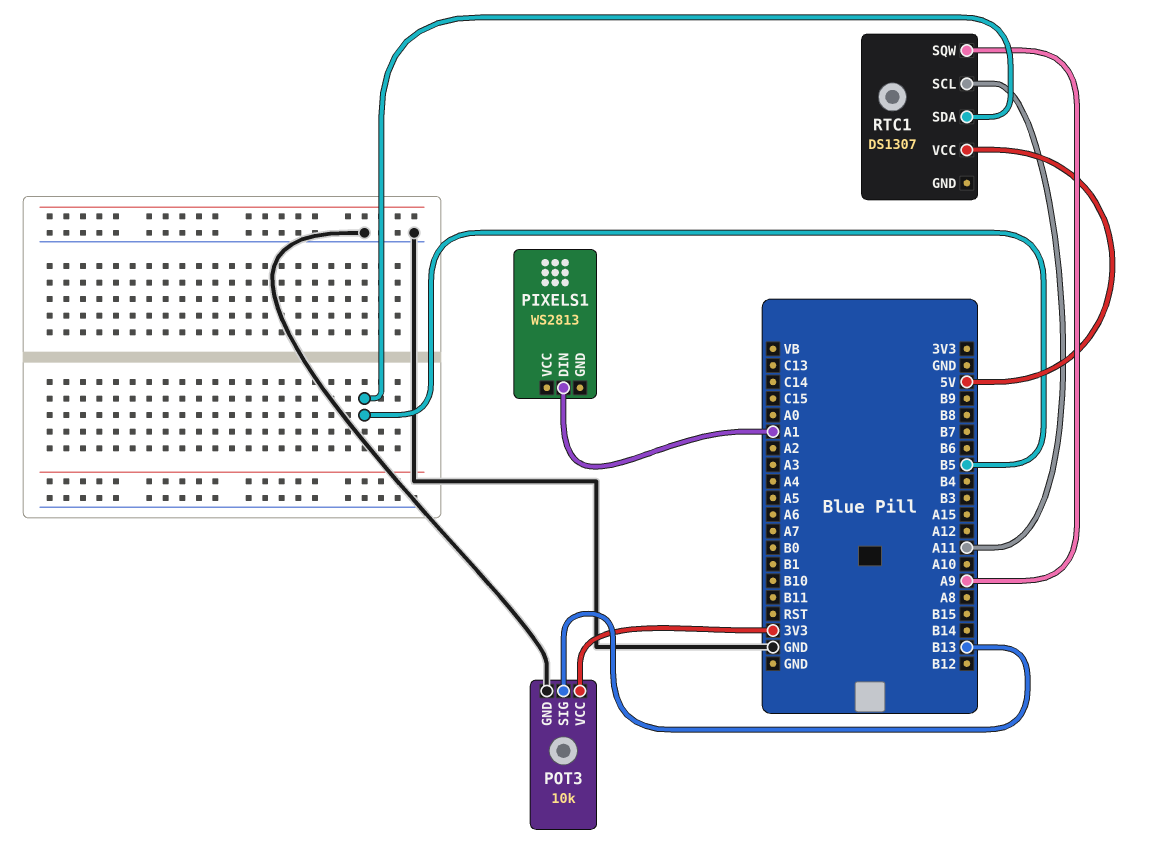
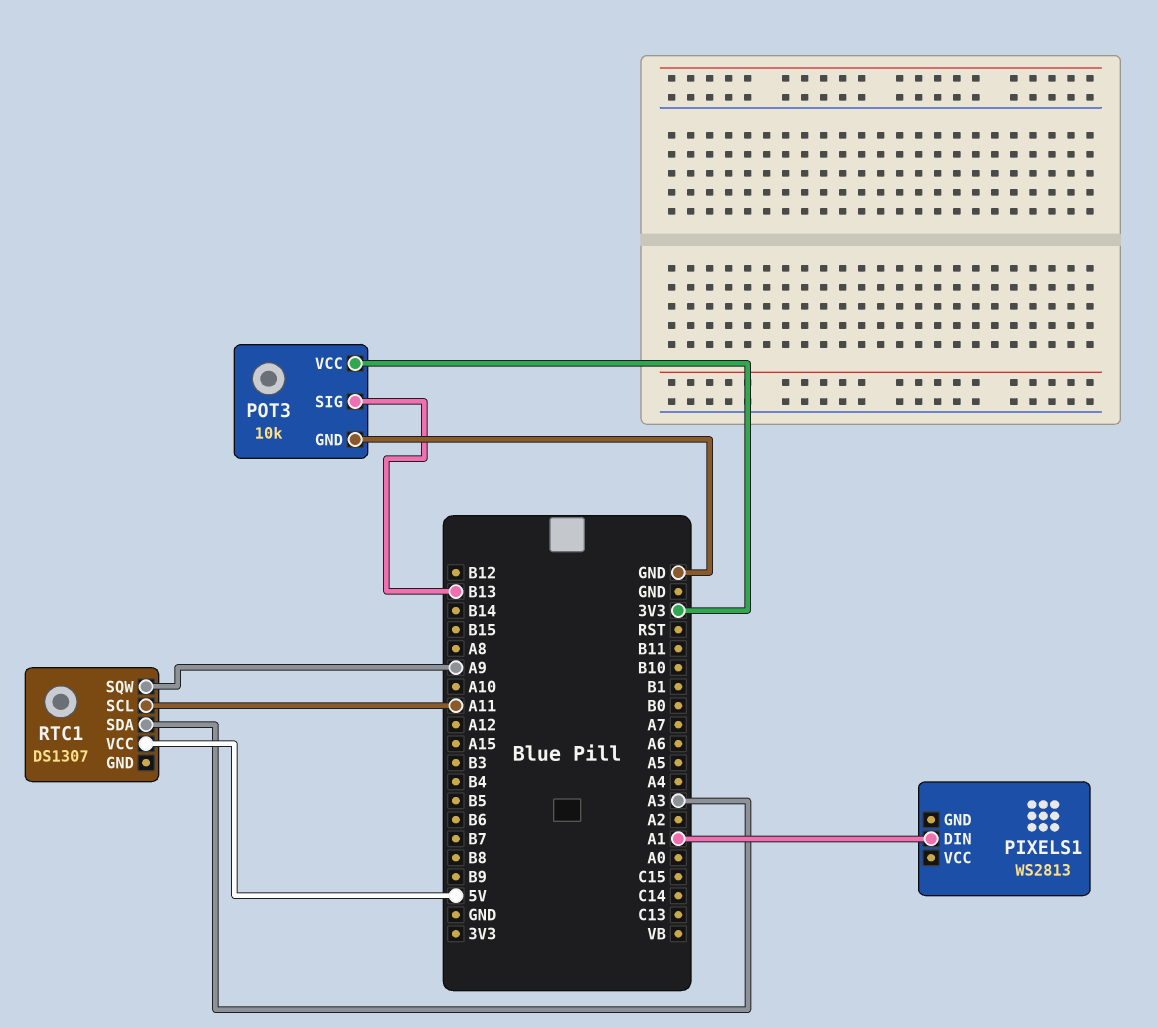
RTC1 pin SDA: B5 -> A3

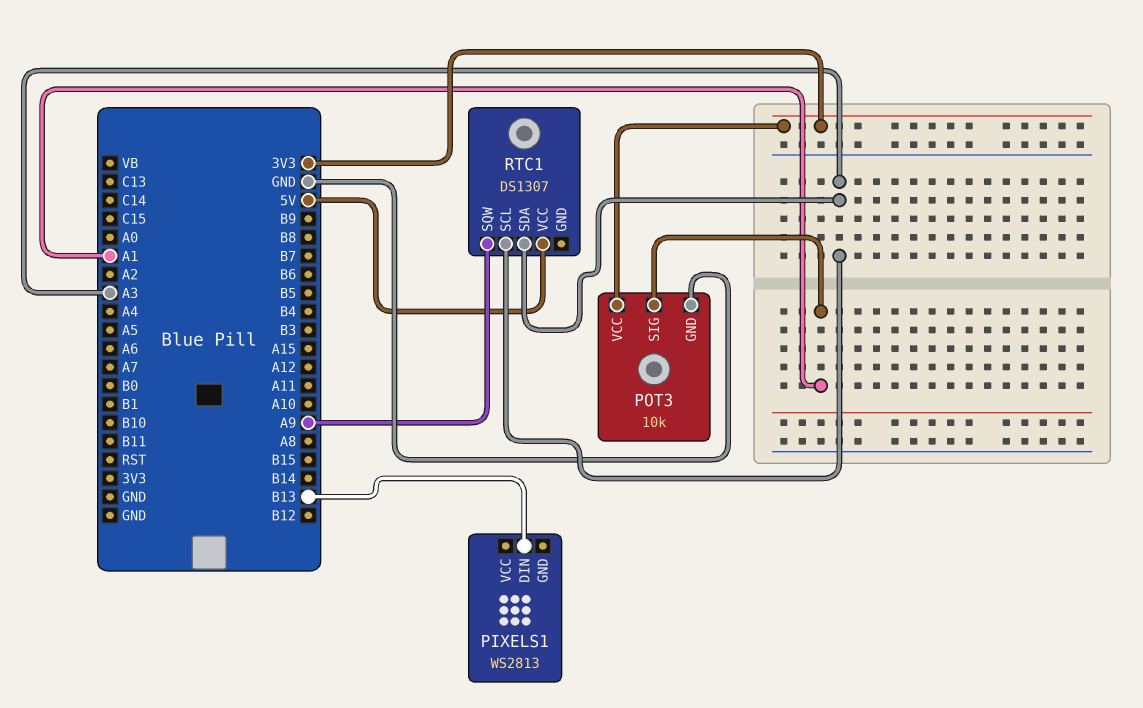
PIXELS1 pin DIN: A1 -> B13
POT3 pin SIG: B13 -> A1
RTC1 pin SCL: A11 -> A3

